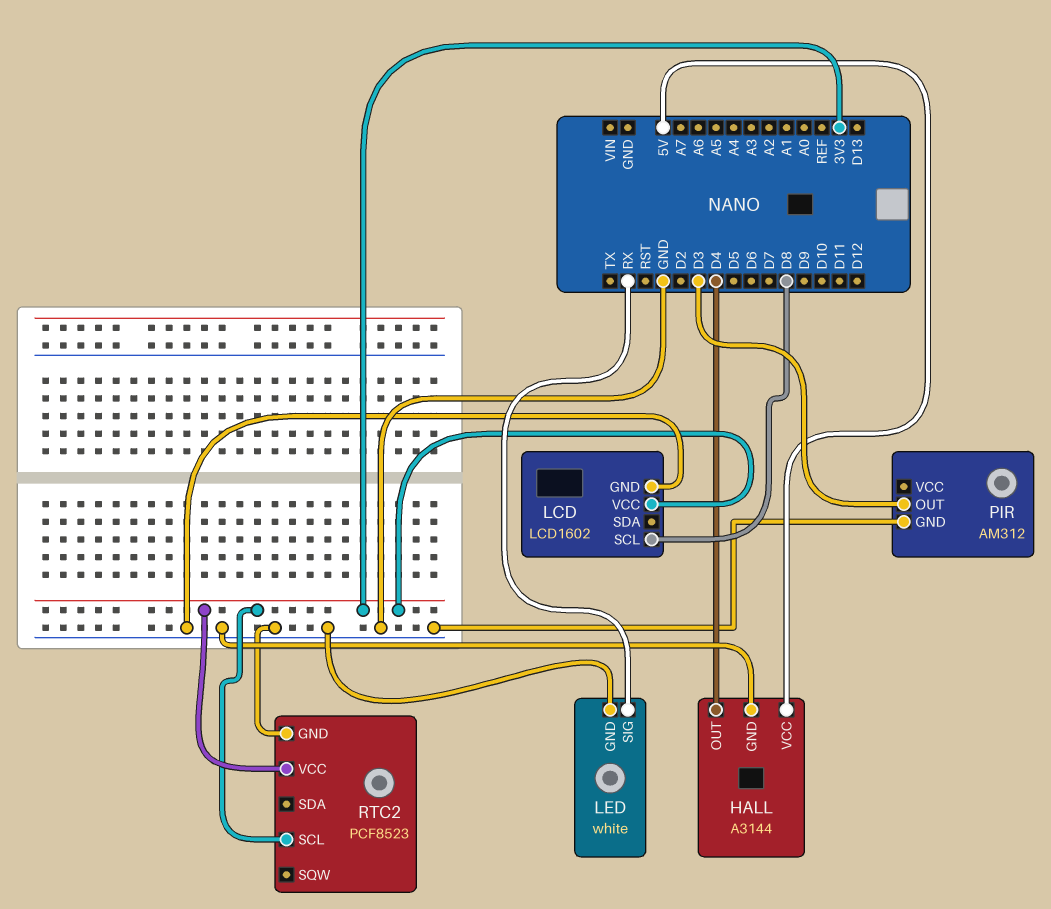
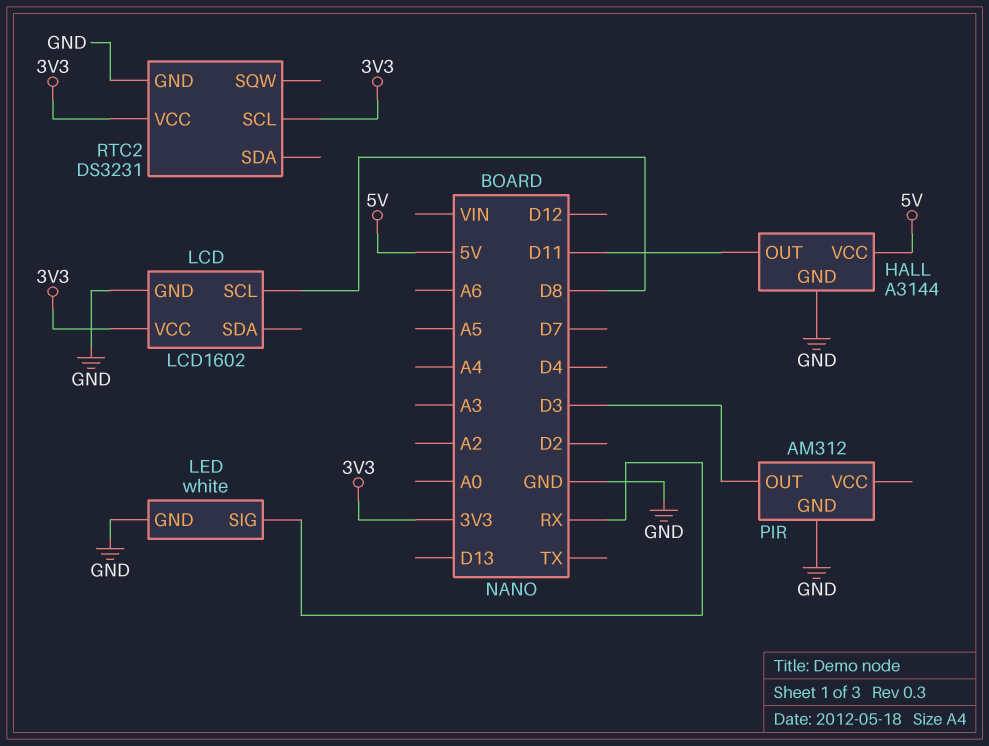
HALL pin OUT: D4 -> D11
RTC2: PCF8523 -> DS3231

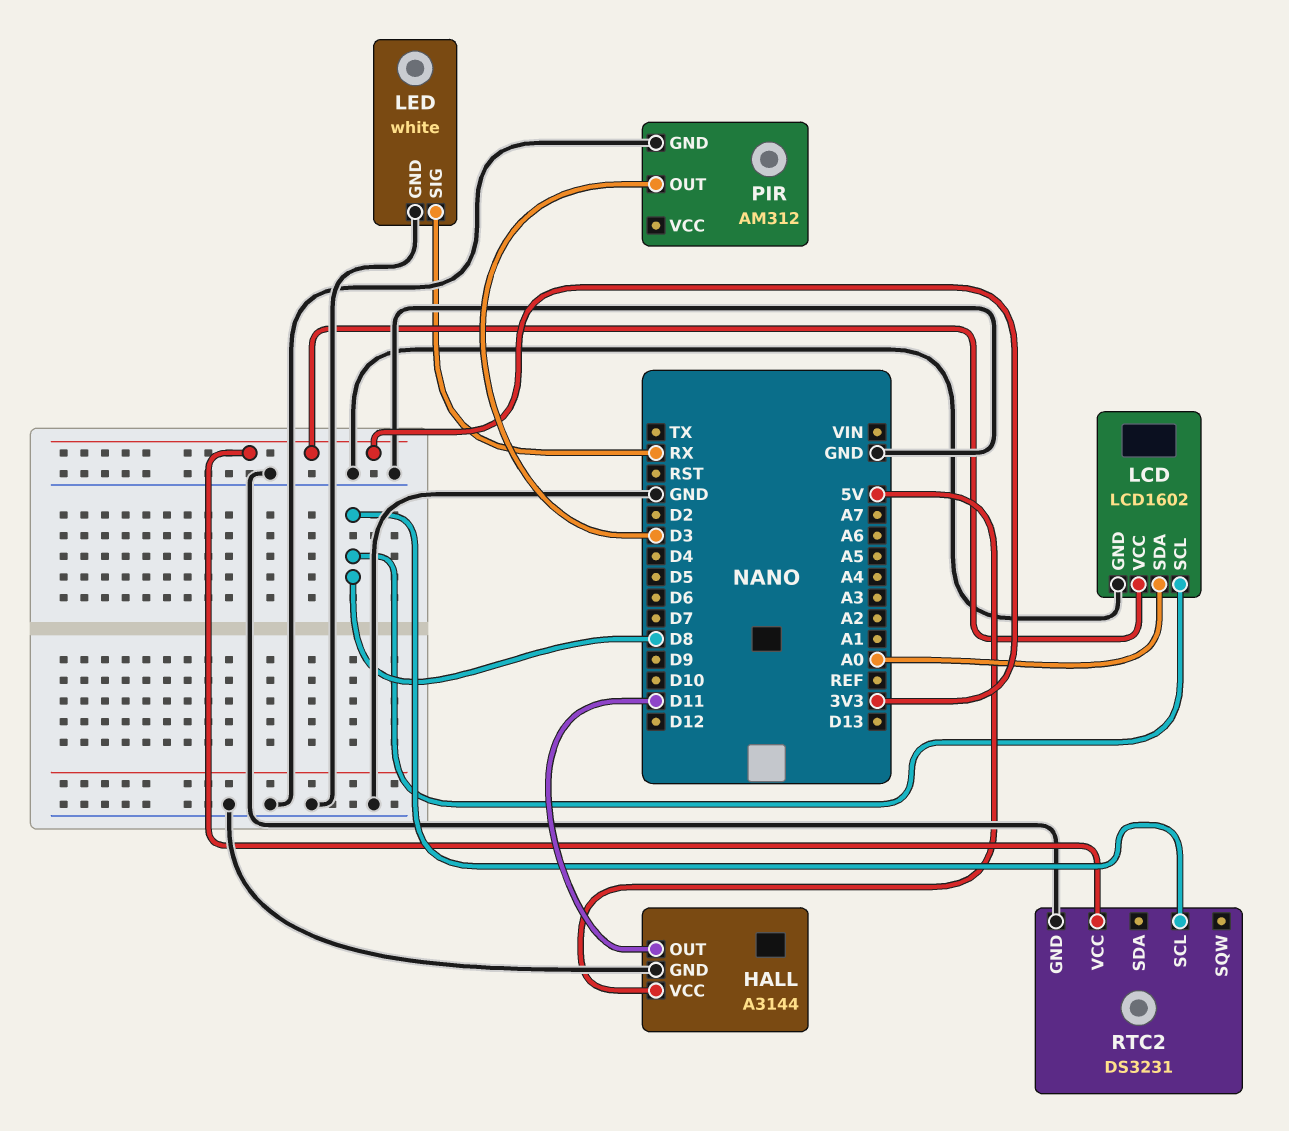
LCD pin SDA: none -> A0
RTC2 pin SCL: 3V3 -> D8

